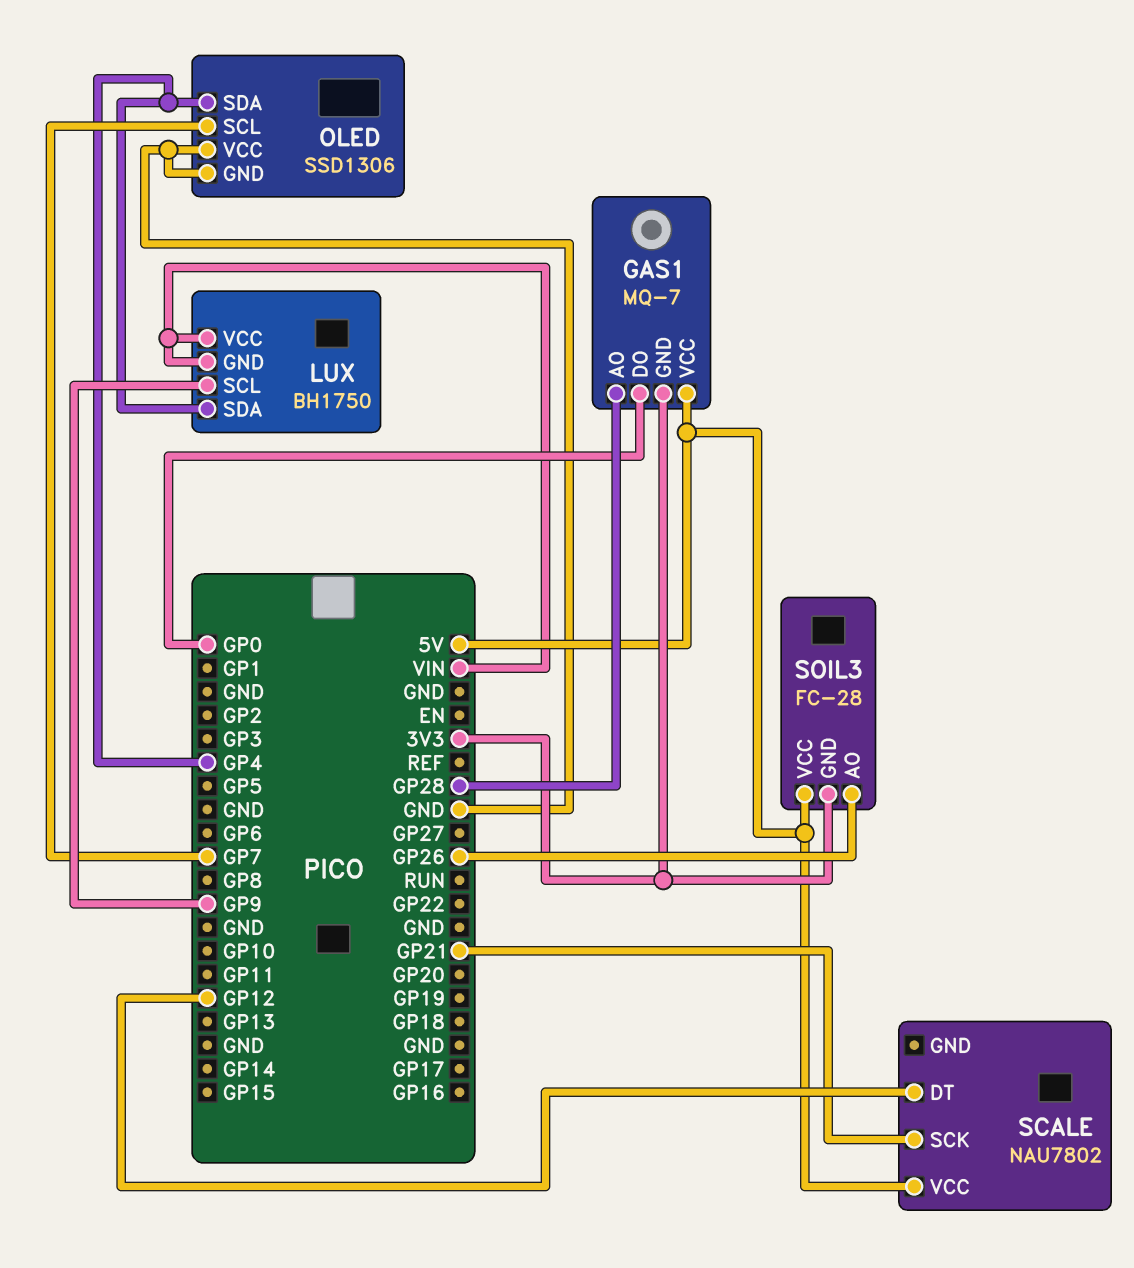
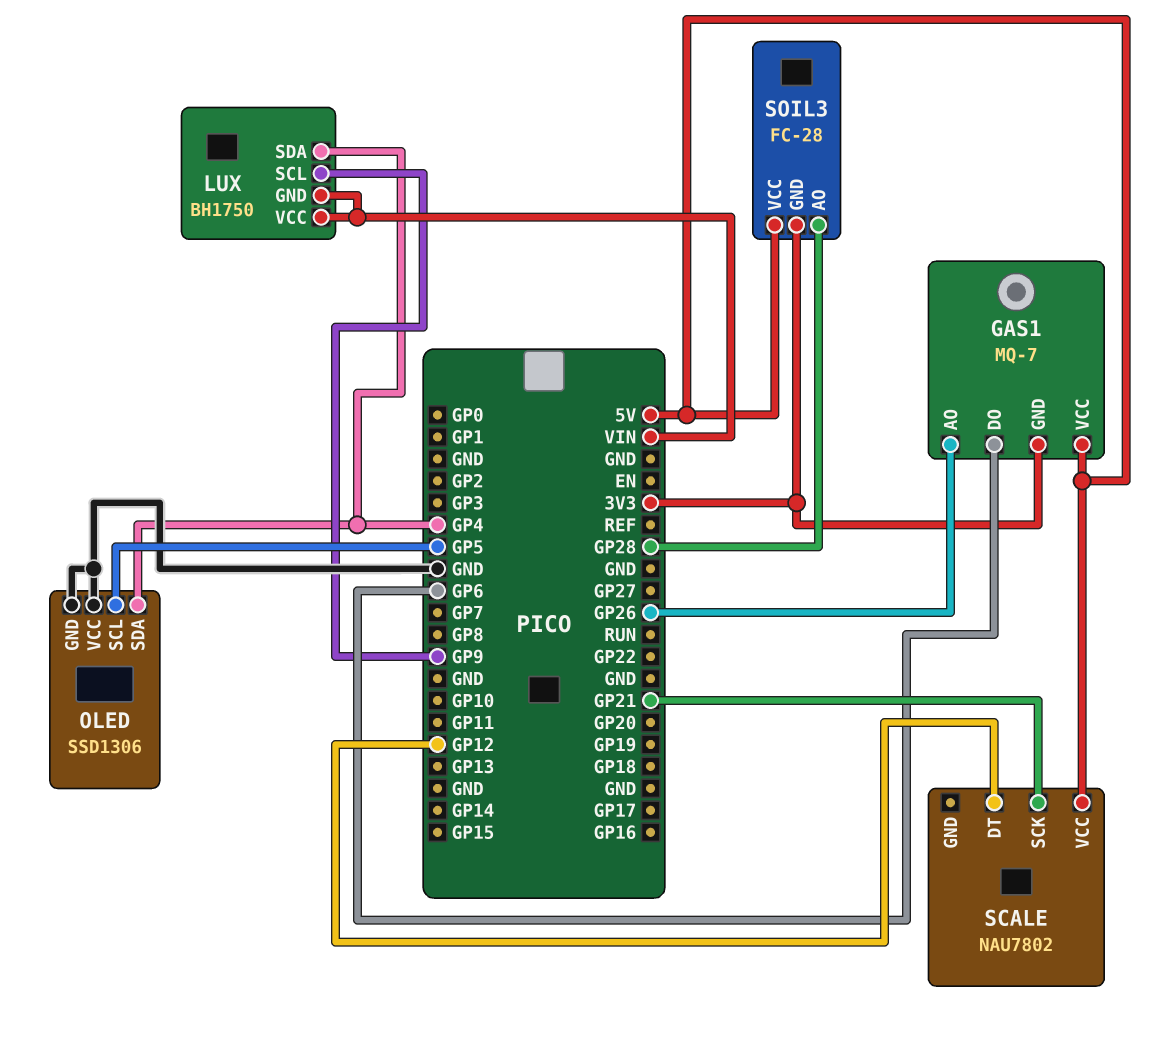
GAS1 pin AO: GP28 -> GP26
GAS1 pin DO: GP0 -> GP6
OLED pin SCL: GP7 -> GP5
SOIL3 pin AO: GP26 -> GP28

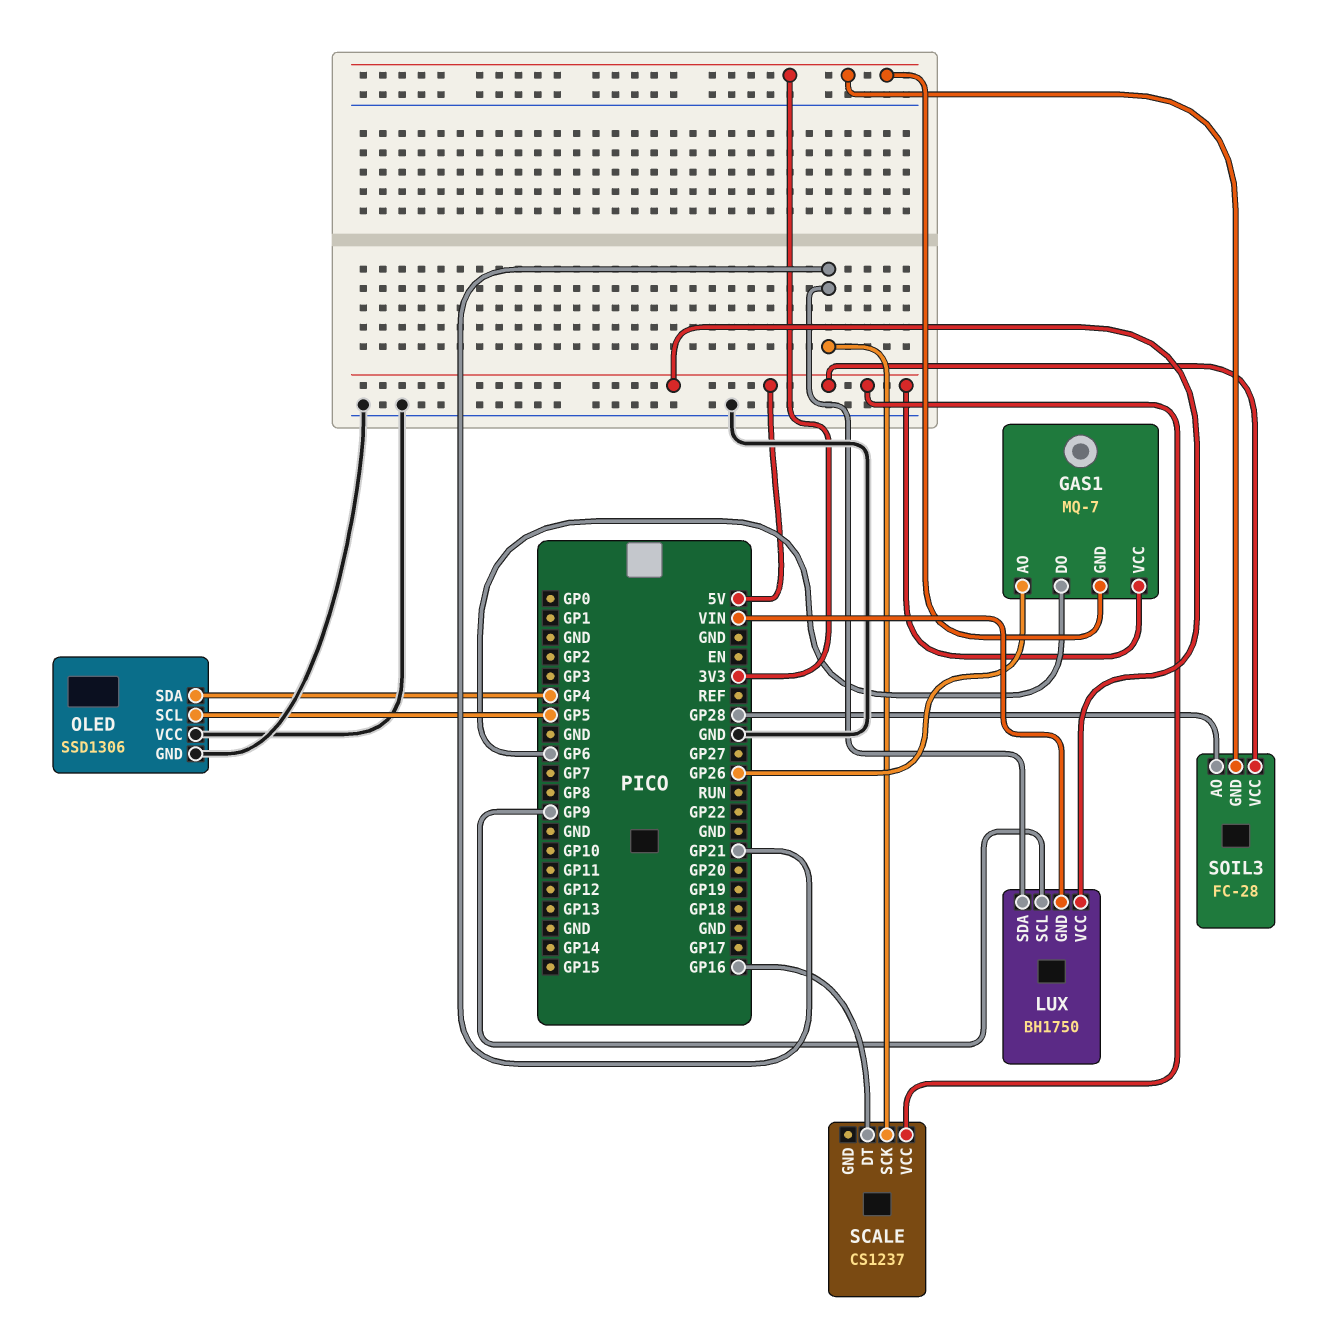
LUX pin SDA: GP4 -> GP21
LUX pin VCC: VIN -> 5V
SCALE: NAU7802 -> CS1237
SCALE pin DT: GP12 -> GP16

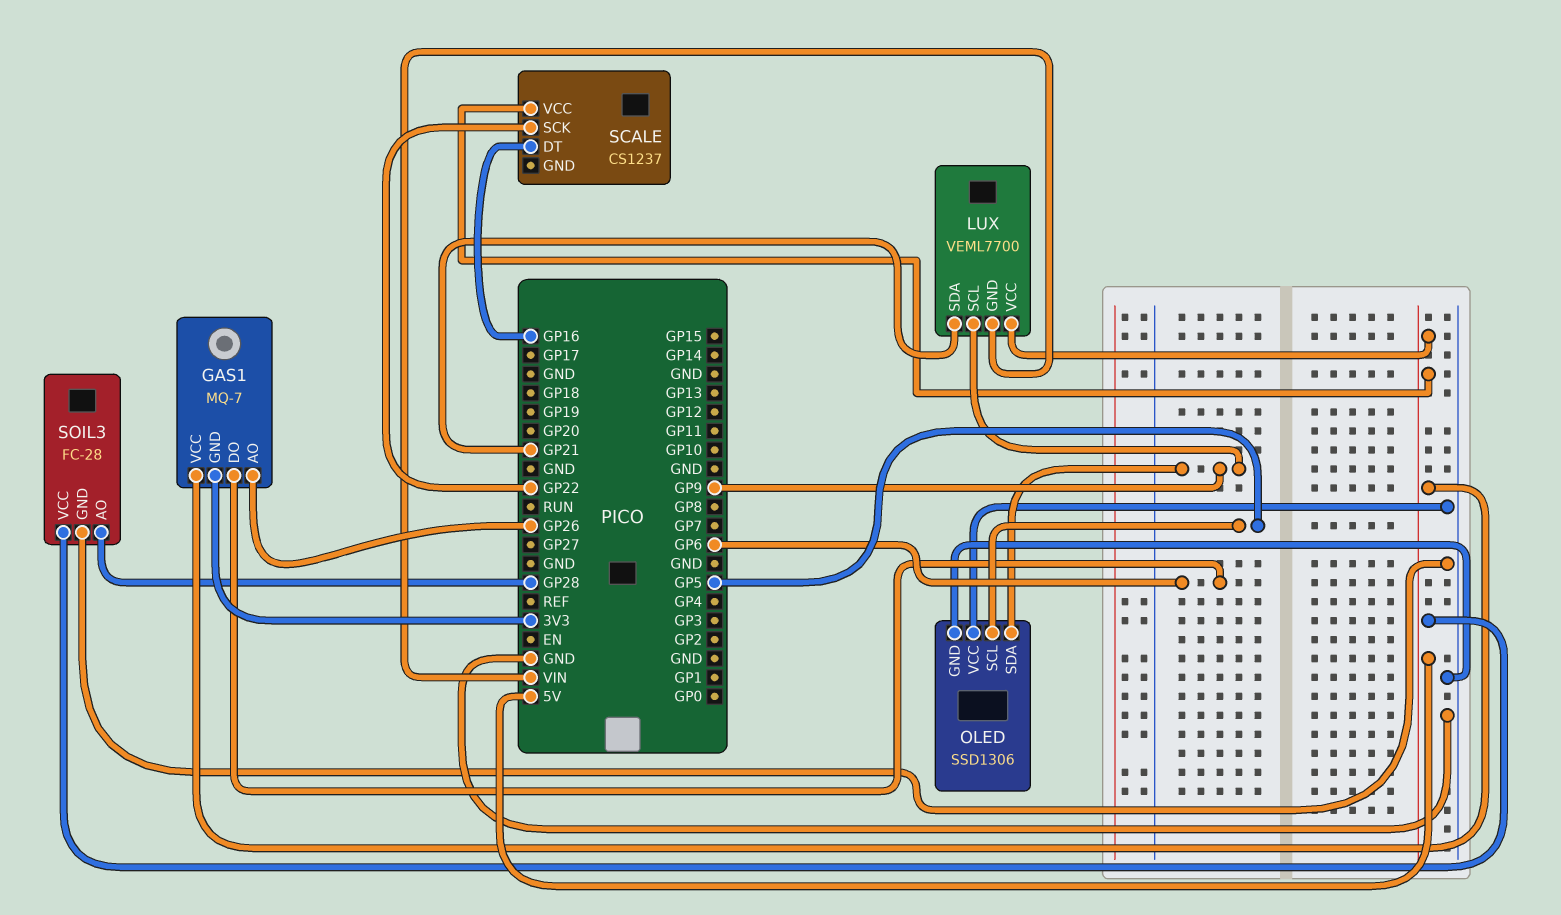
LUX: BH1750 -> VEML7700
OLED pin SDA: GP4 -> GP9
SCALE pin SCK: GP21 -> GP22
SOIL3 pin GND: 3V3 -> GND

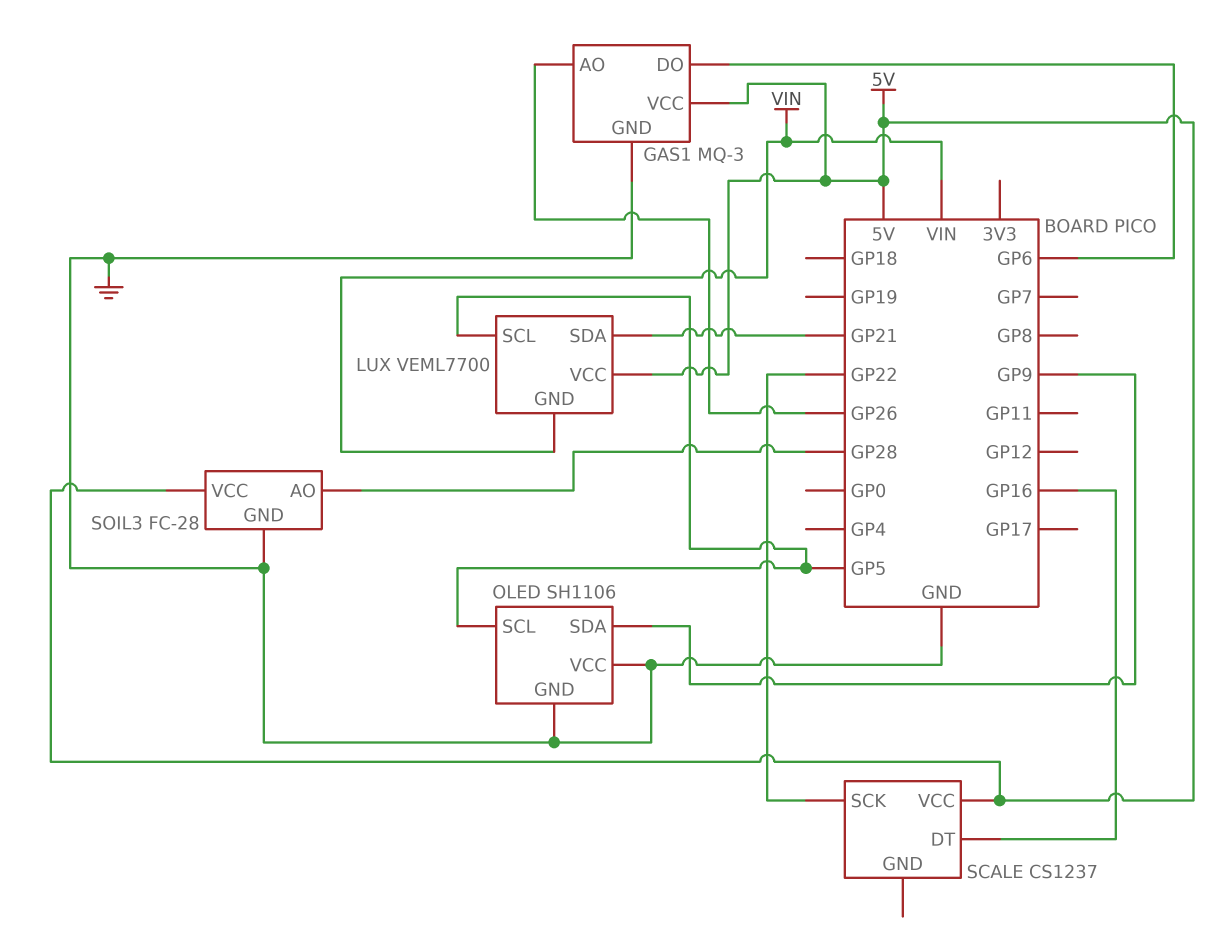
GAS1: MQ-7 -> MQ-3
GAS1 pin GND: 3V3 -> GND
LUX pin SCL: GP9 -> GP5
OLED: SSD1306 -> SH1106

